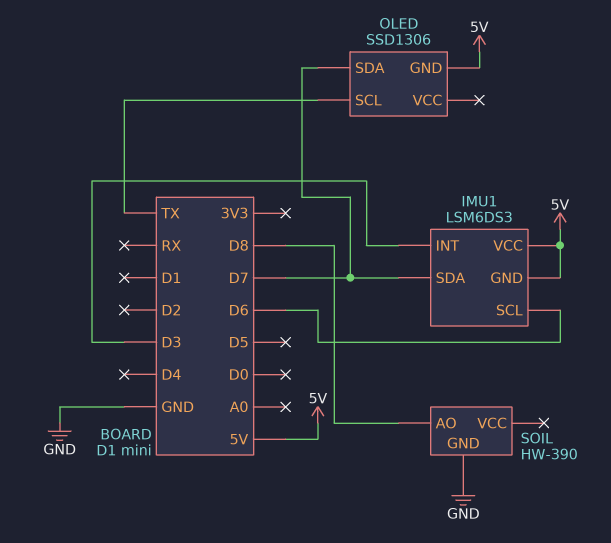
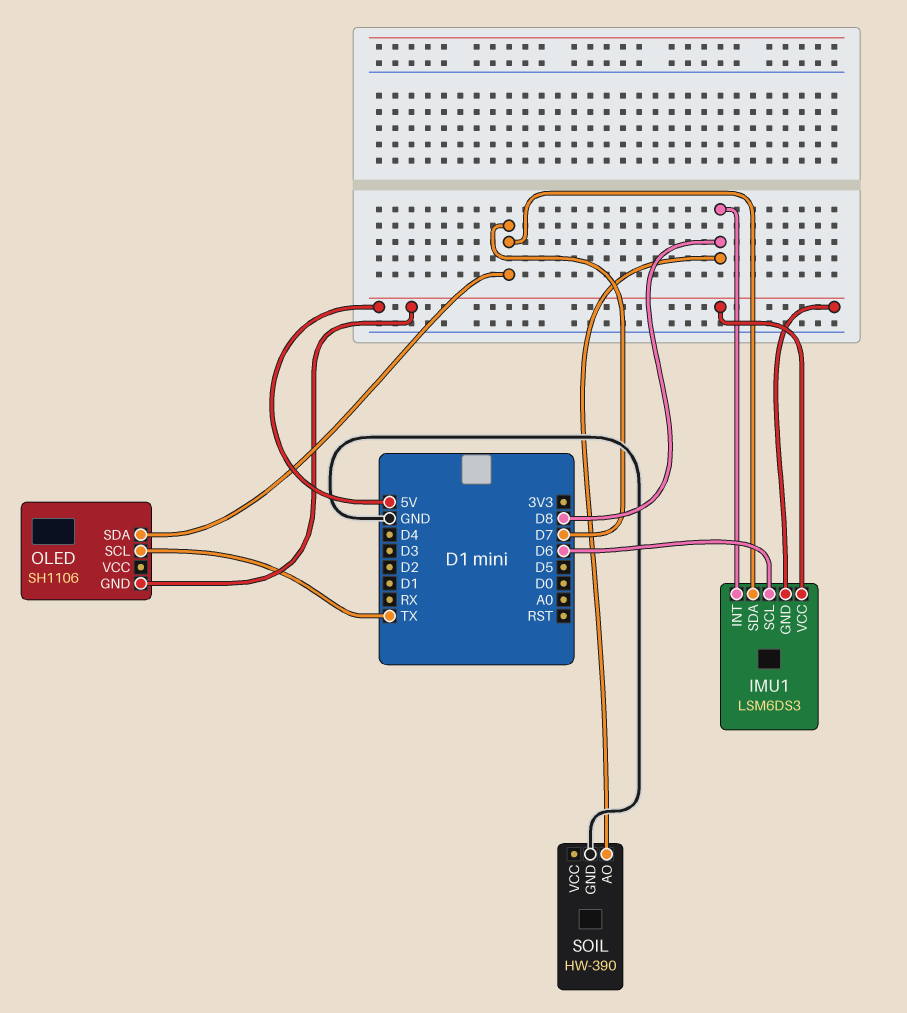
IMU1 pin INT: D3 -> D8
OLED: SSD1306 -> SH1106

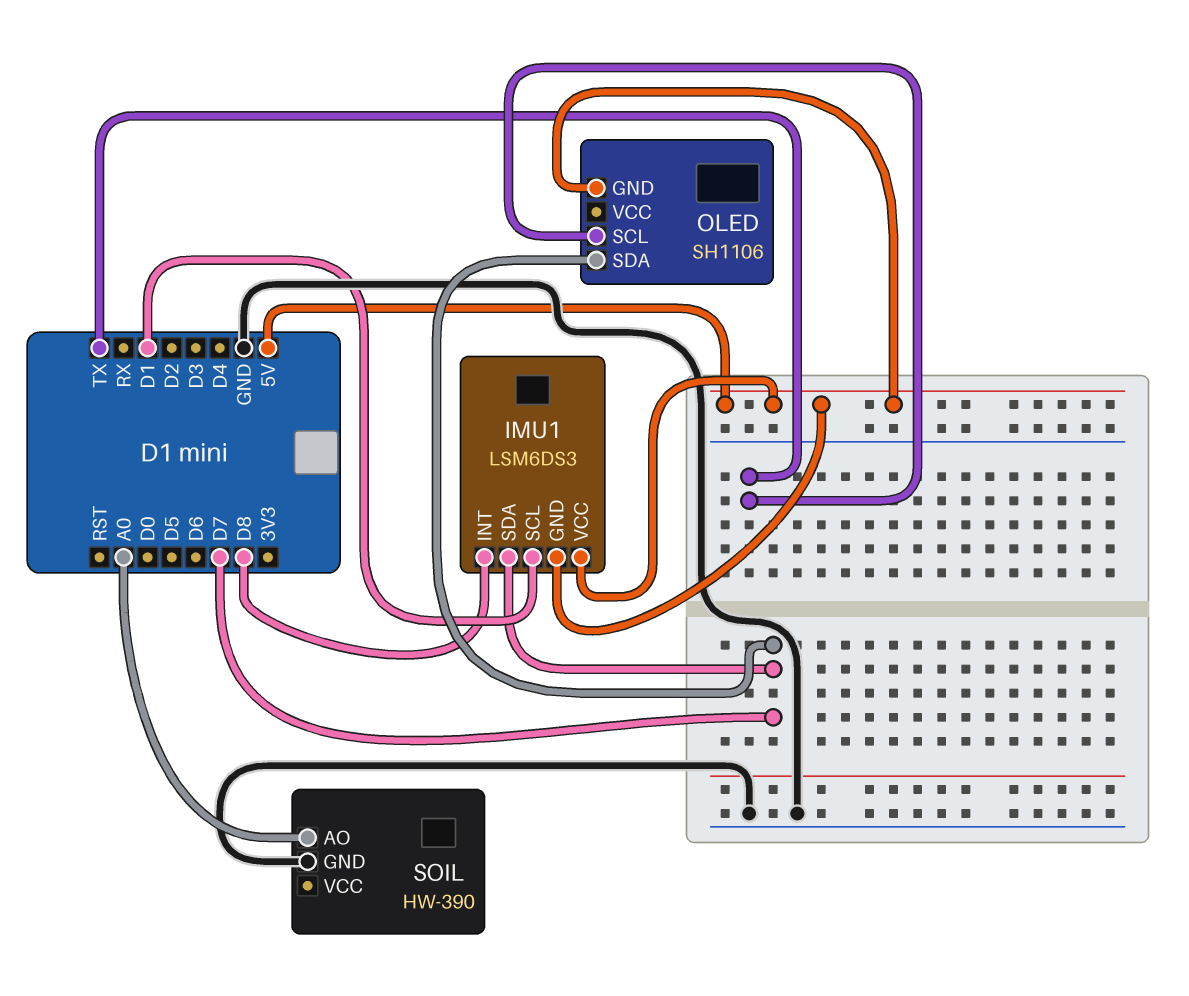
IMU1 pin SCL: D6 -> D1
SOIL pin AO: D8 -> A0

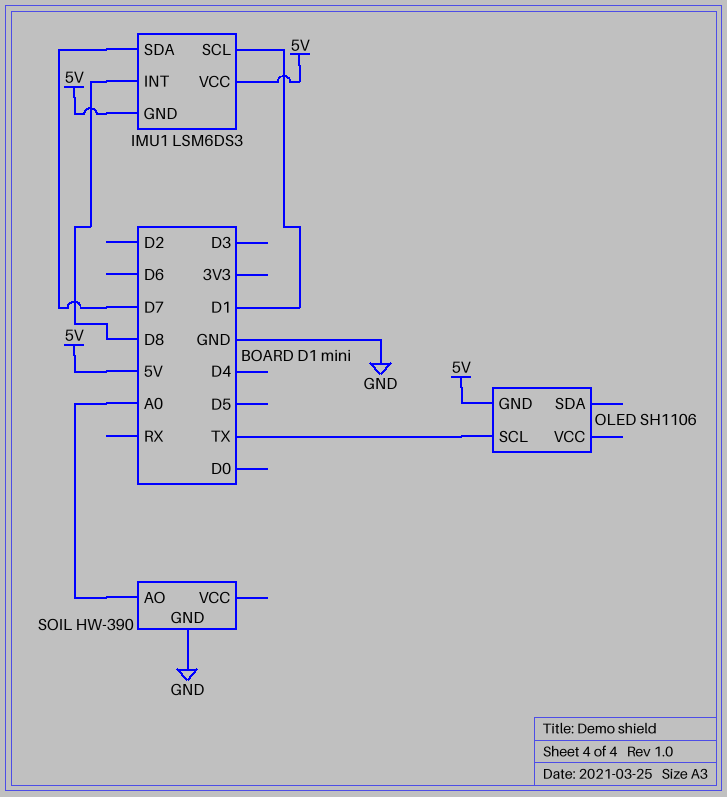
OLED pin SDA: D7 -> none

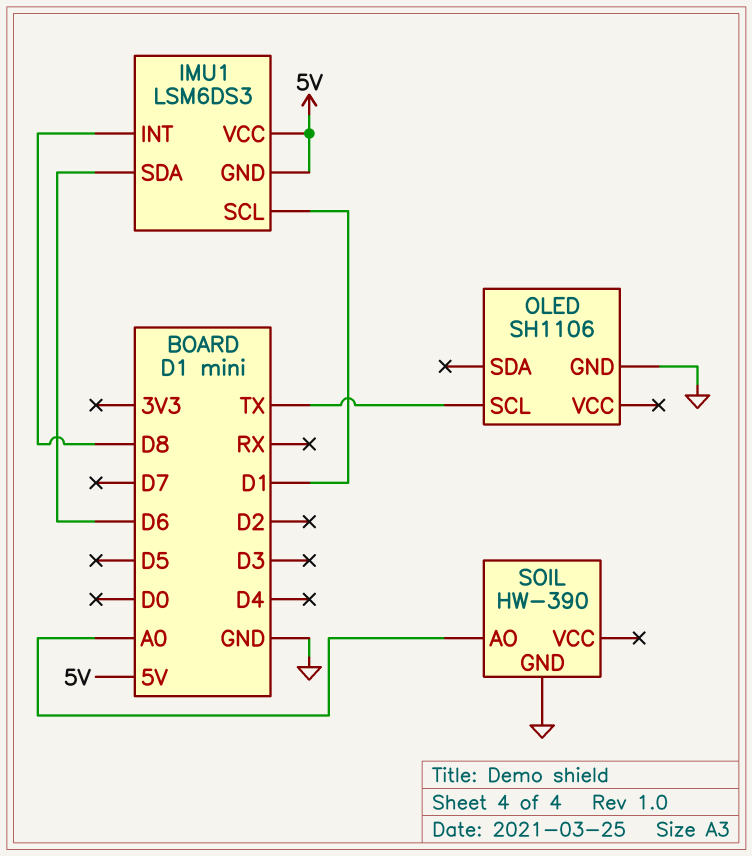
IMU1 pin SDA: D7 -> D6
OLED pin GND: 5V -> GND

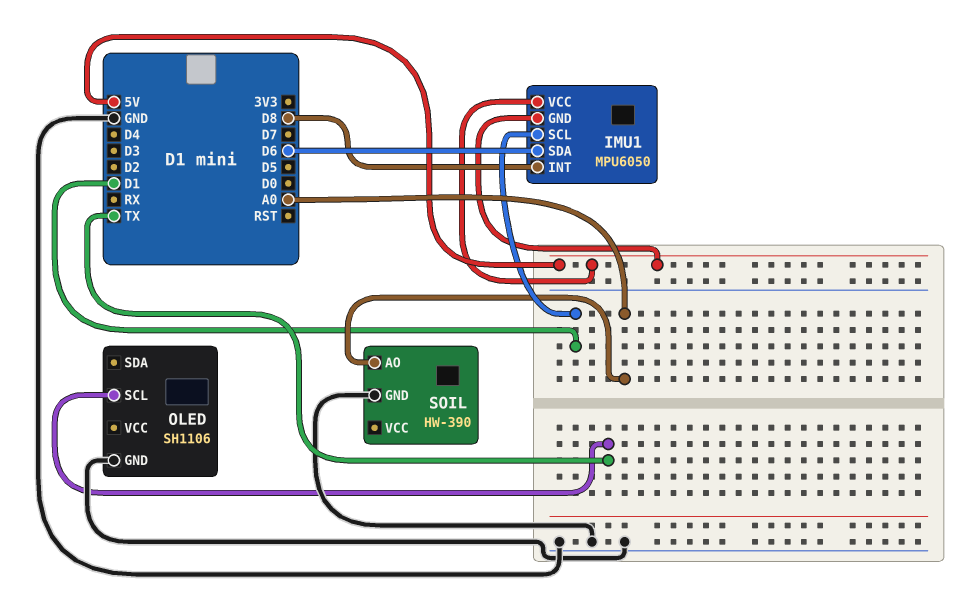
IMU1: LSM6DS3 -> MPU6050

